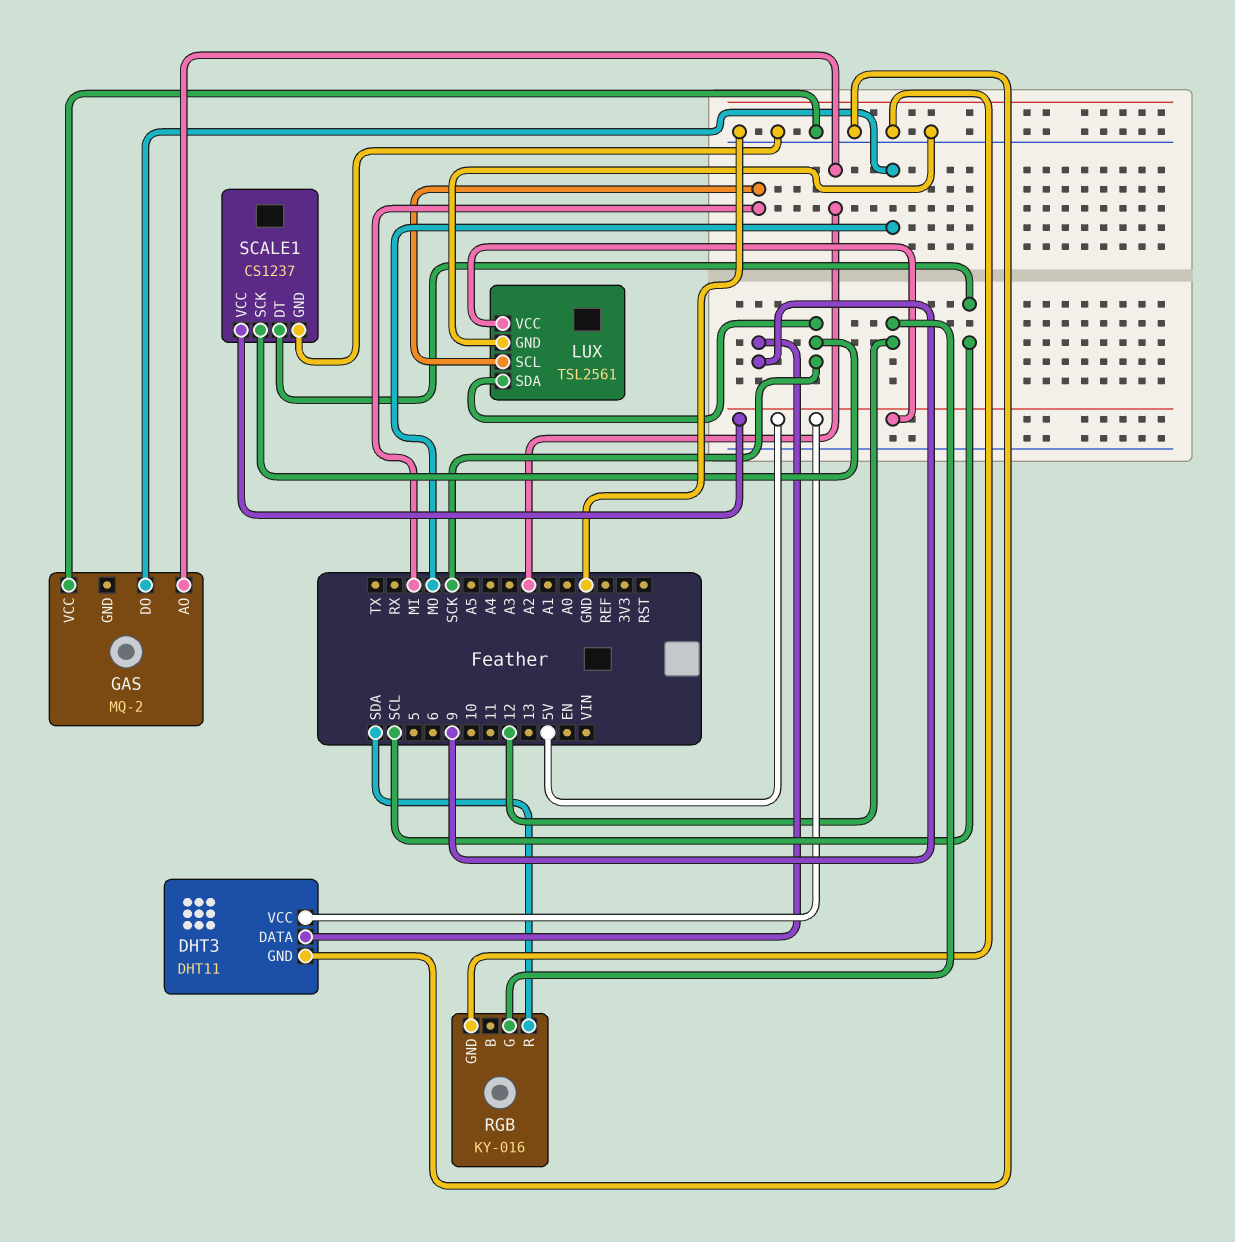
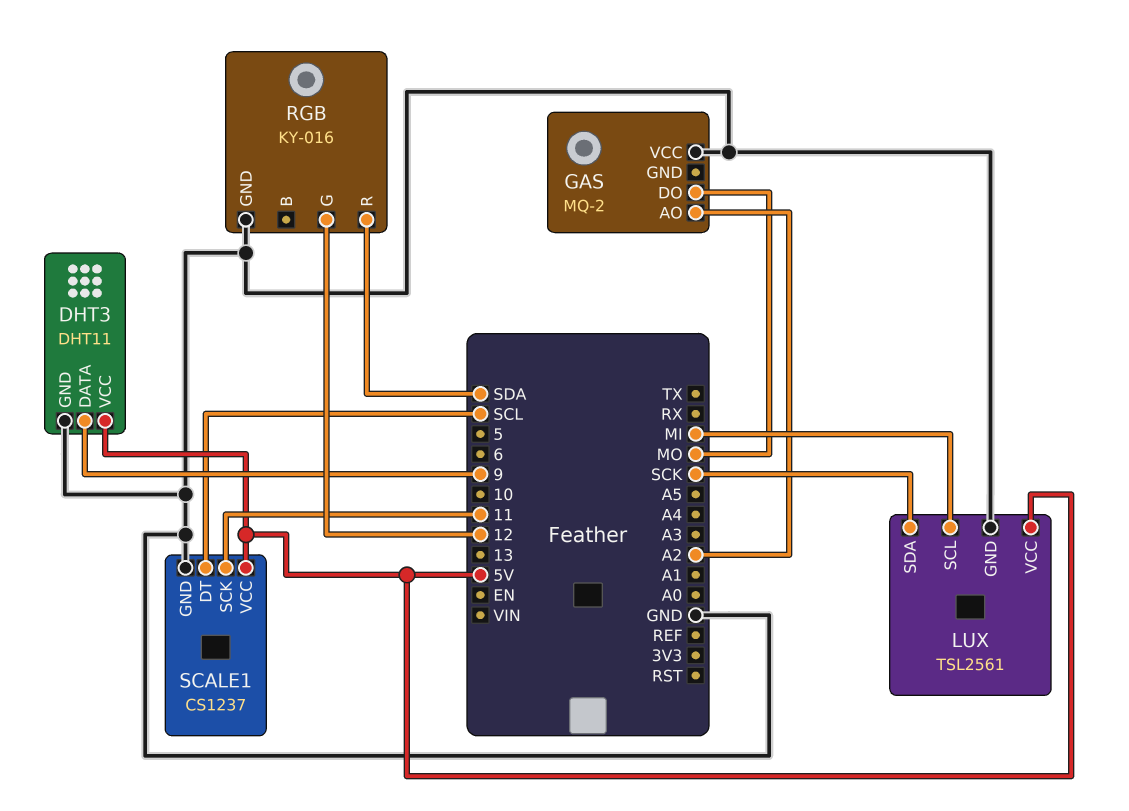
SCALE1 pin SCK: SCK -> 11

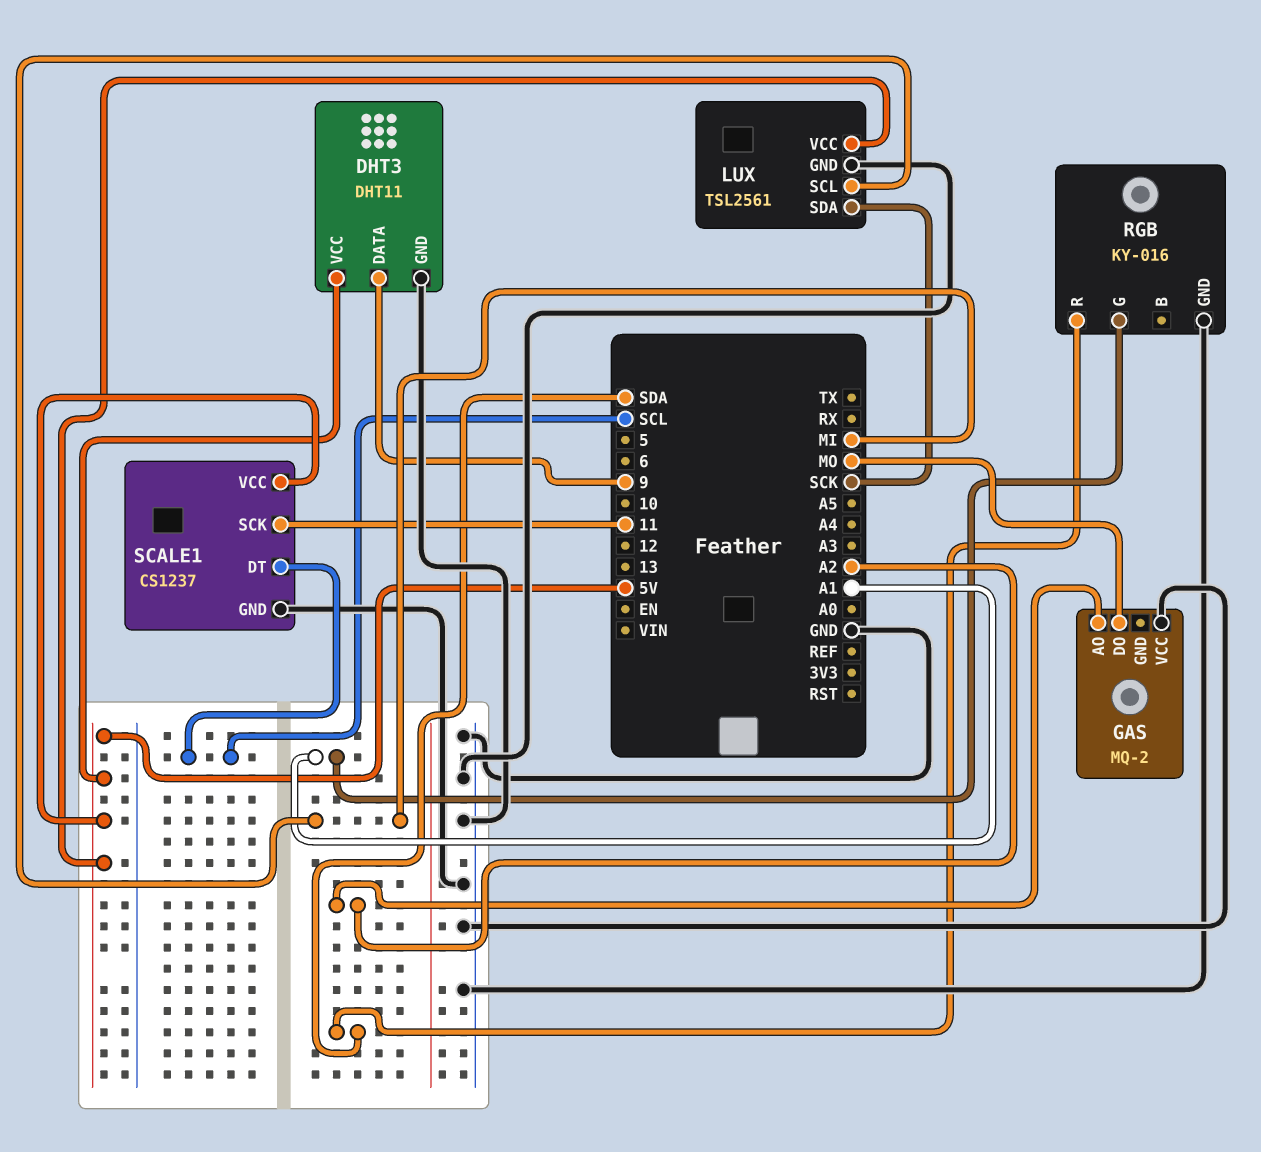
RGB pin G: 12 -> A1

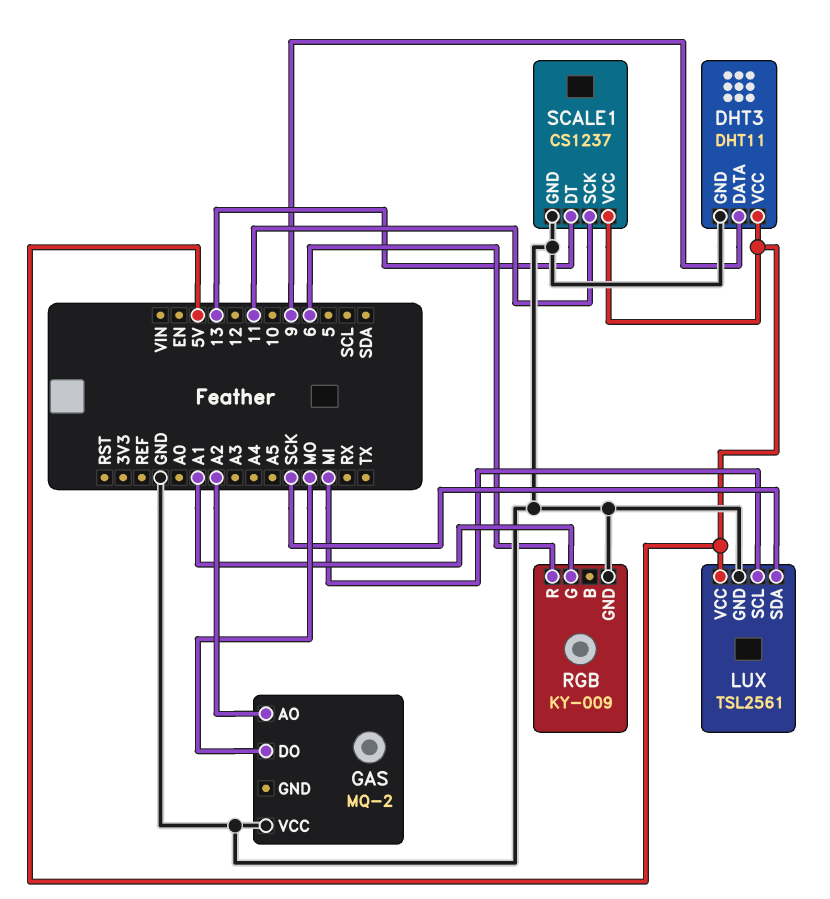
RGB: KY-016 -> KY-009
RGB pin R: SDA -> 6
SCALE1 pin DT: SCL -> 13

